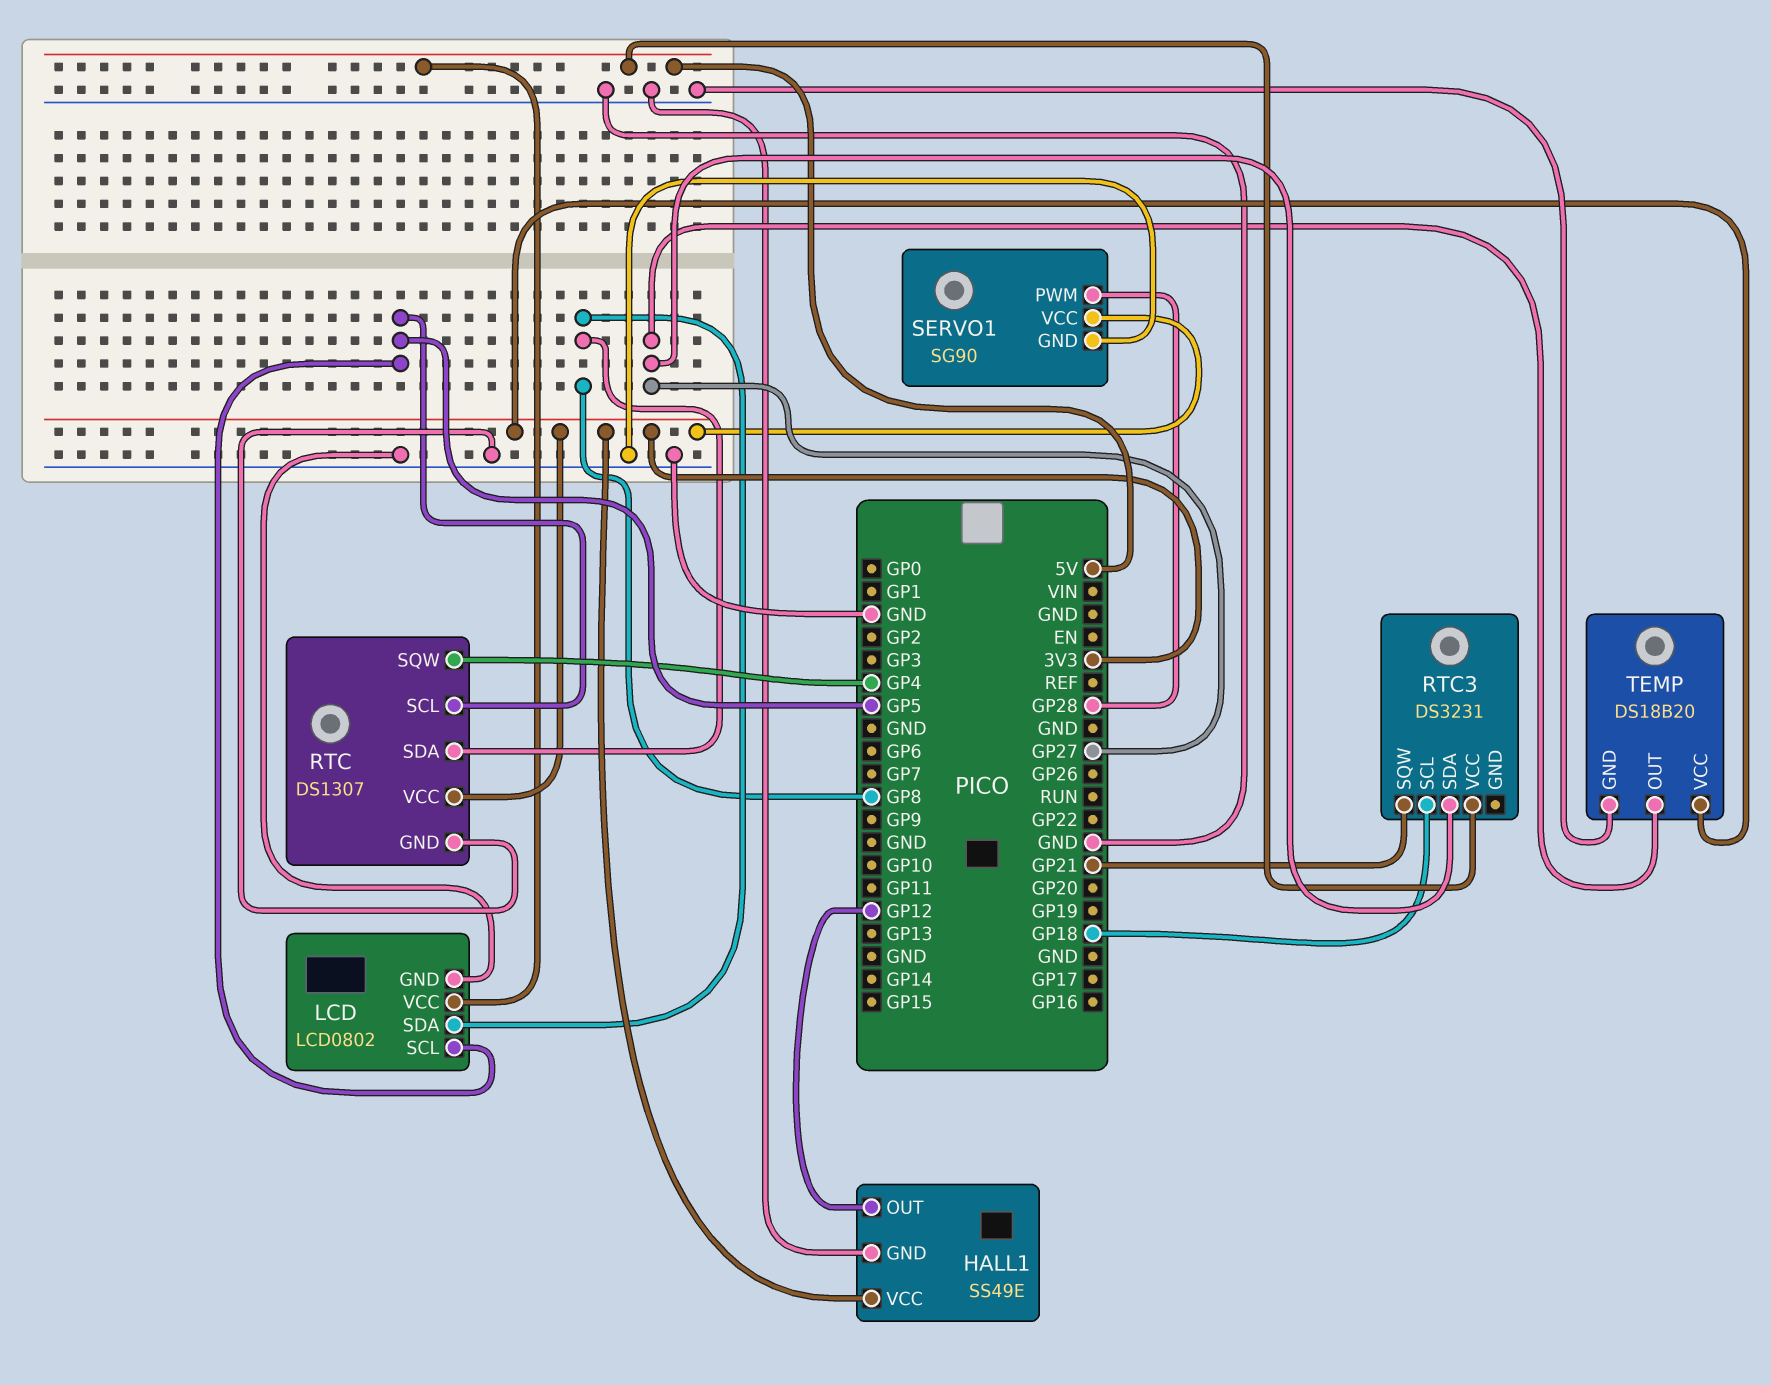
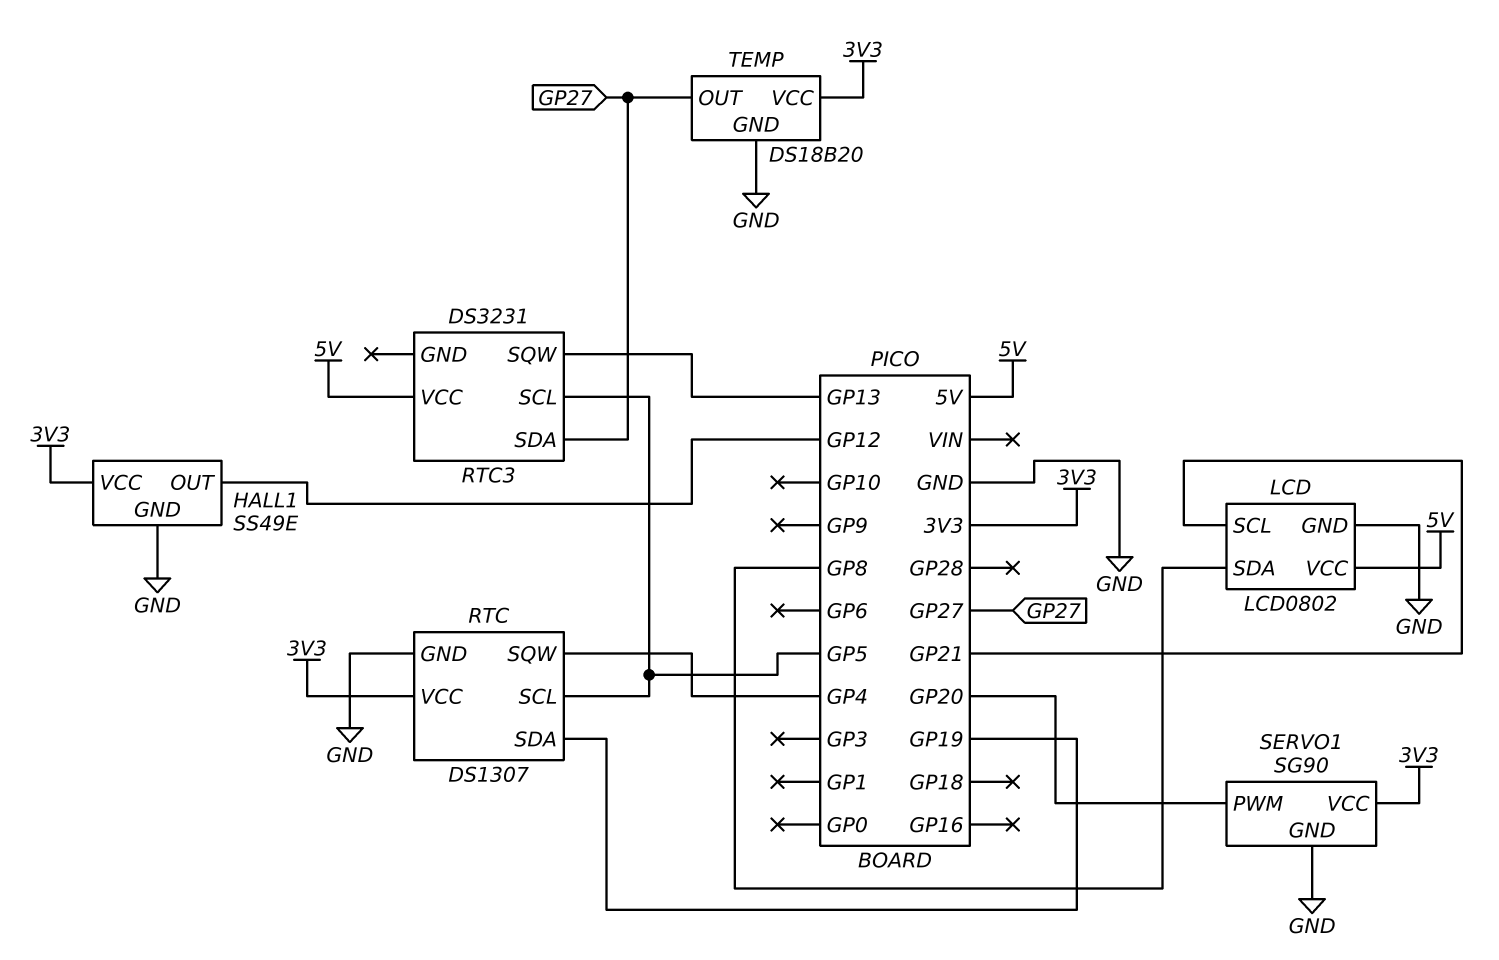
LCD pin SCL: GP5 -> GP21
RTC pin SDA: GP8 -> GP19
RTC3 pin SCL: GP18 -> GP5
RTC3 pin SQW: GP21 -> GP13
SERVO1 pin PWM: GP28 -> GP20

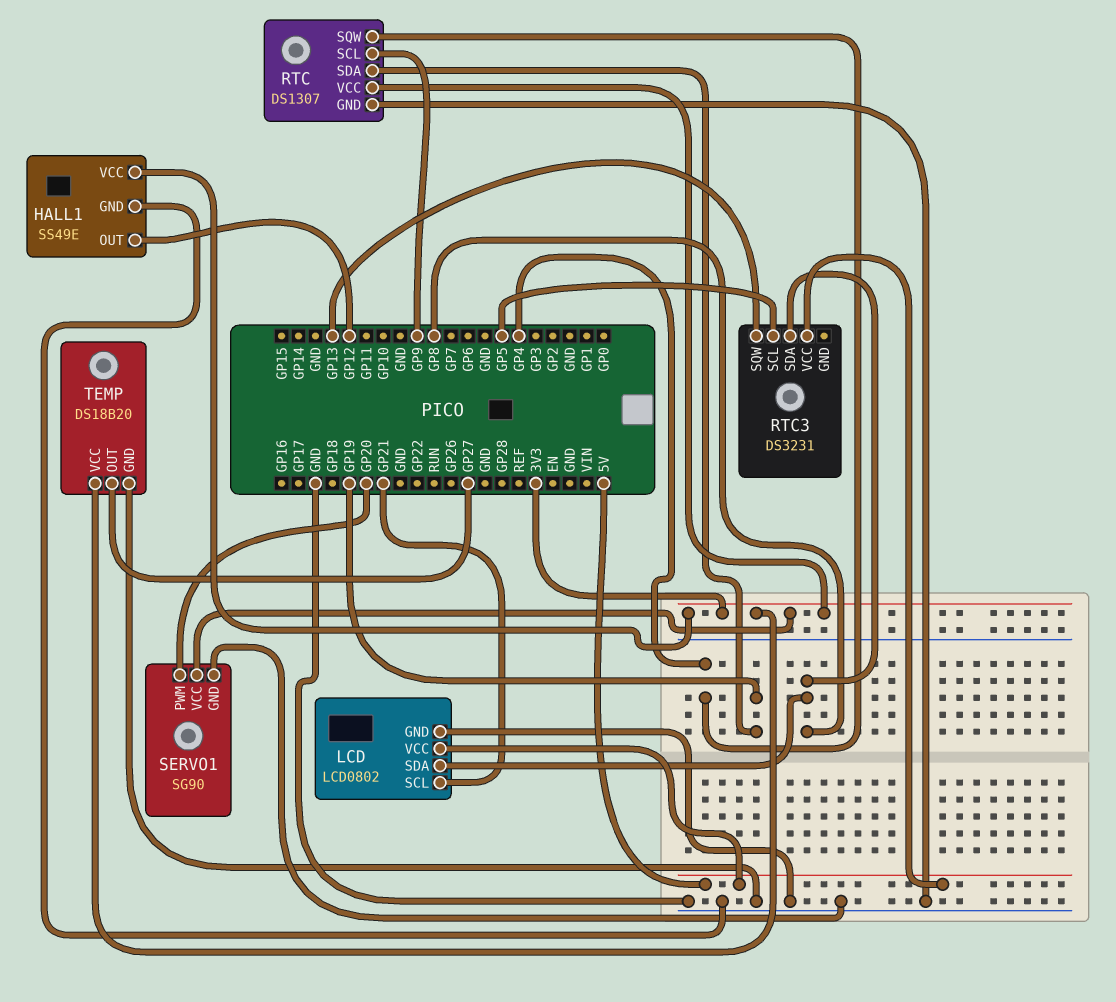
RTC pin SCL: GP5 -> GP9
RTC3 pin SDA: GP27 -> GP8

